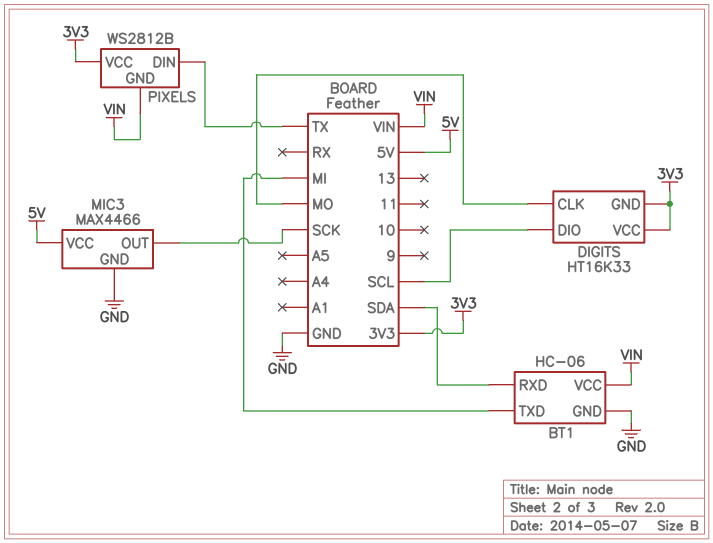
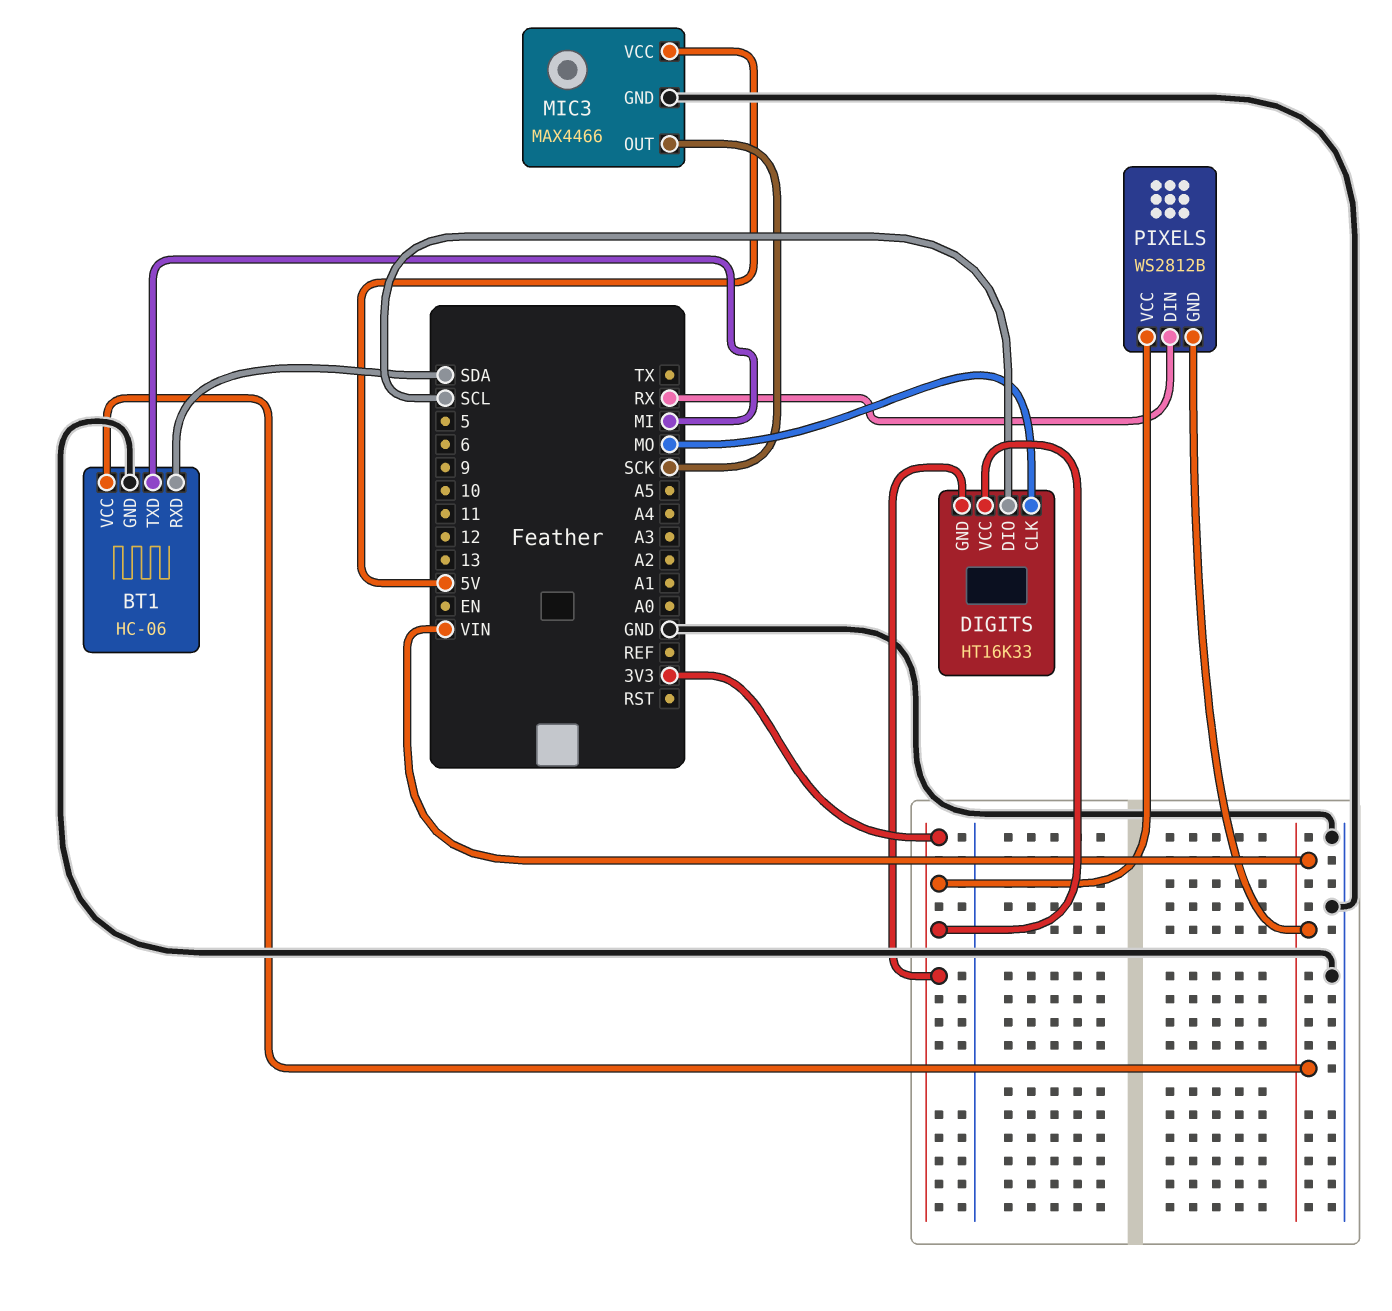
PIXELS pin DIN: TX -> RX

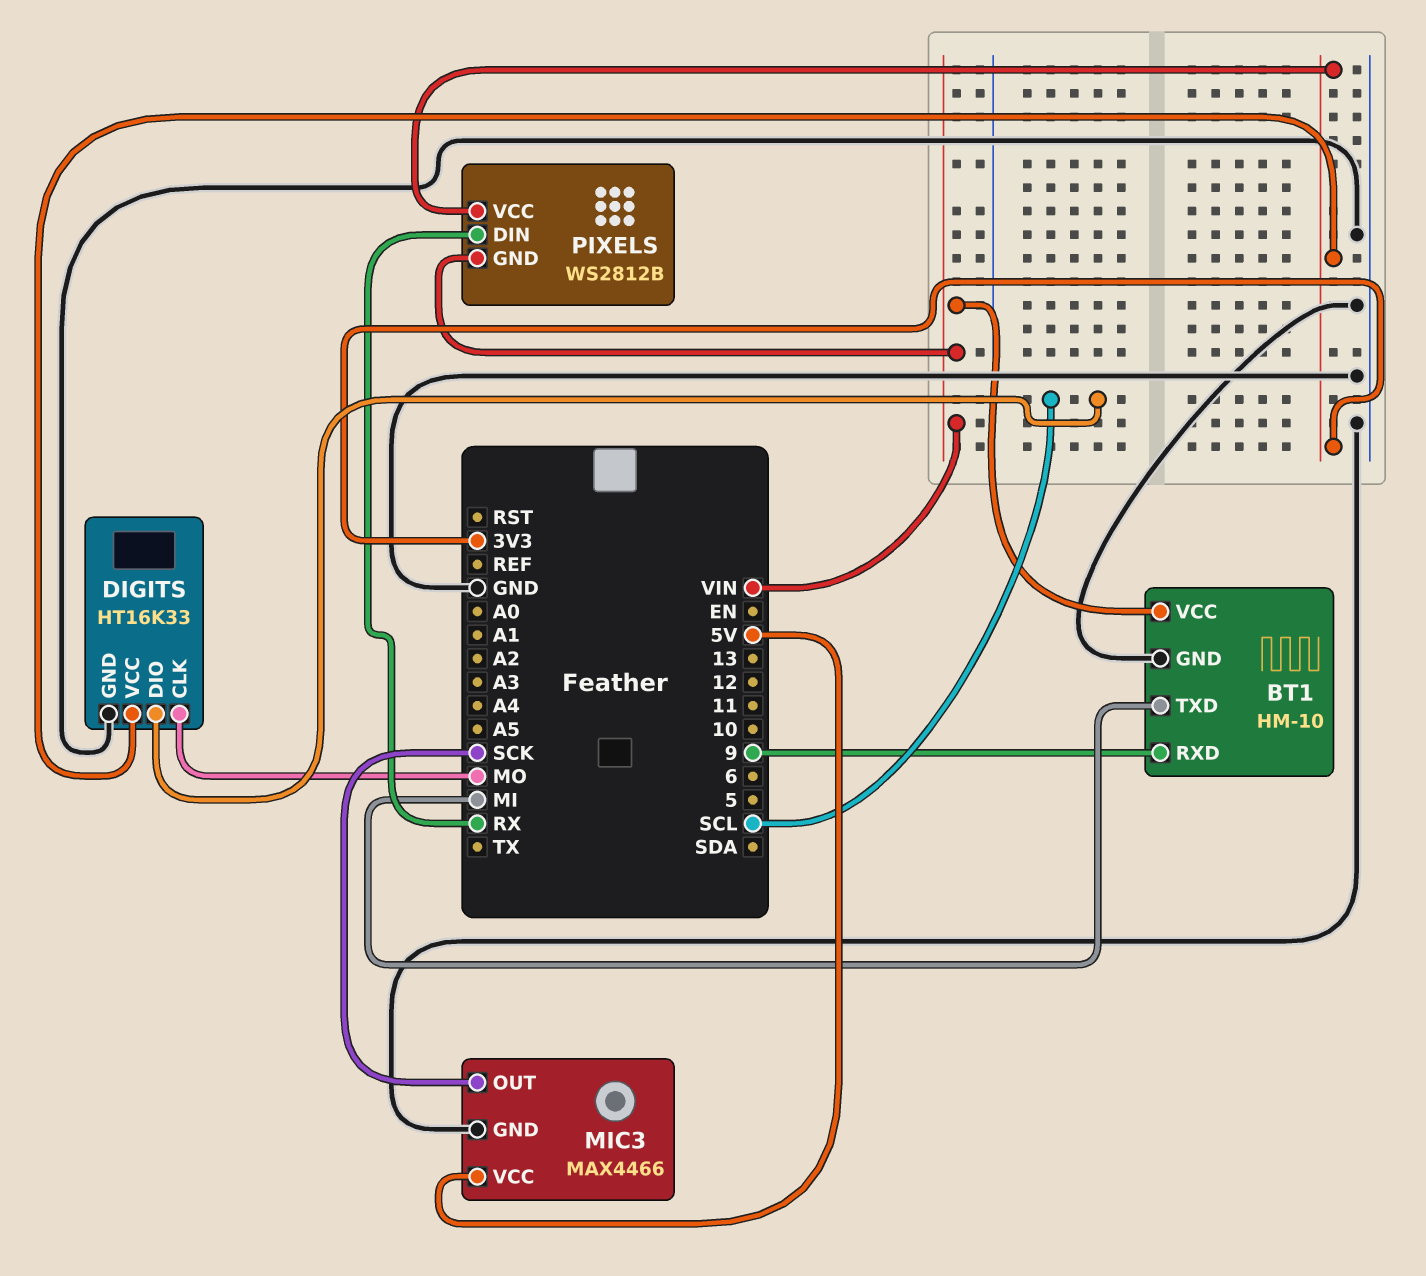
BT1: HC-06 -> HM-10
BT1 pin RXD: SDA -> 9
DIGITS pin GND: 3V3 -> GND

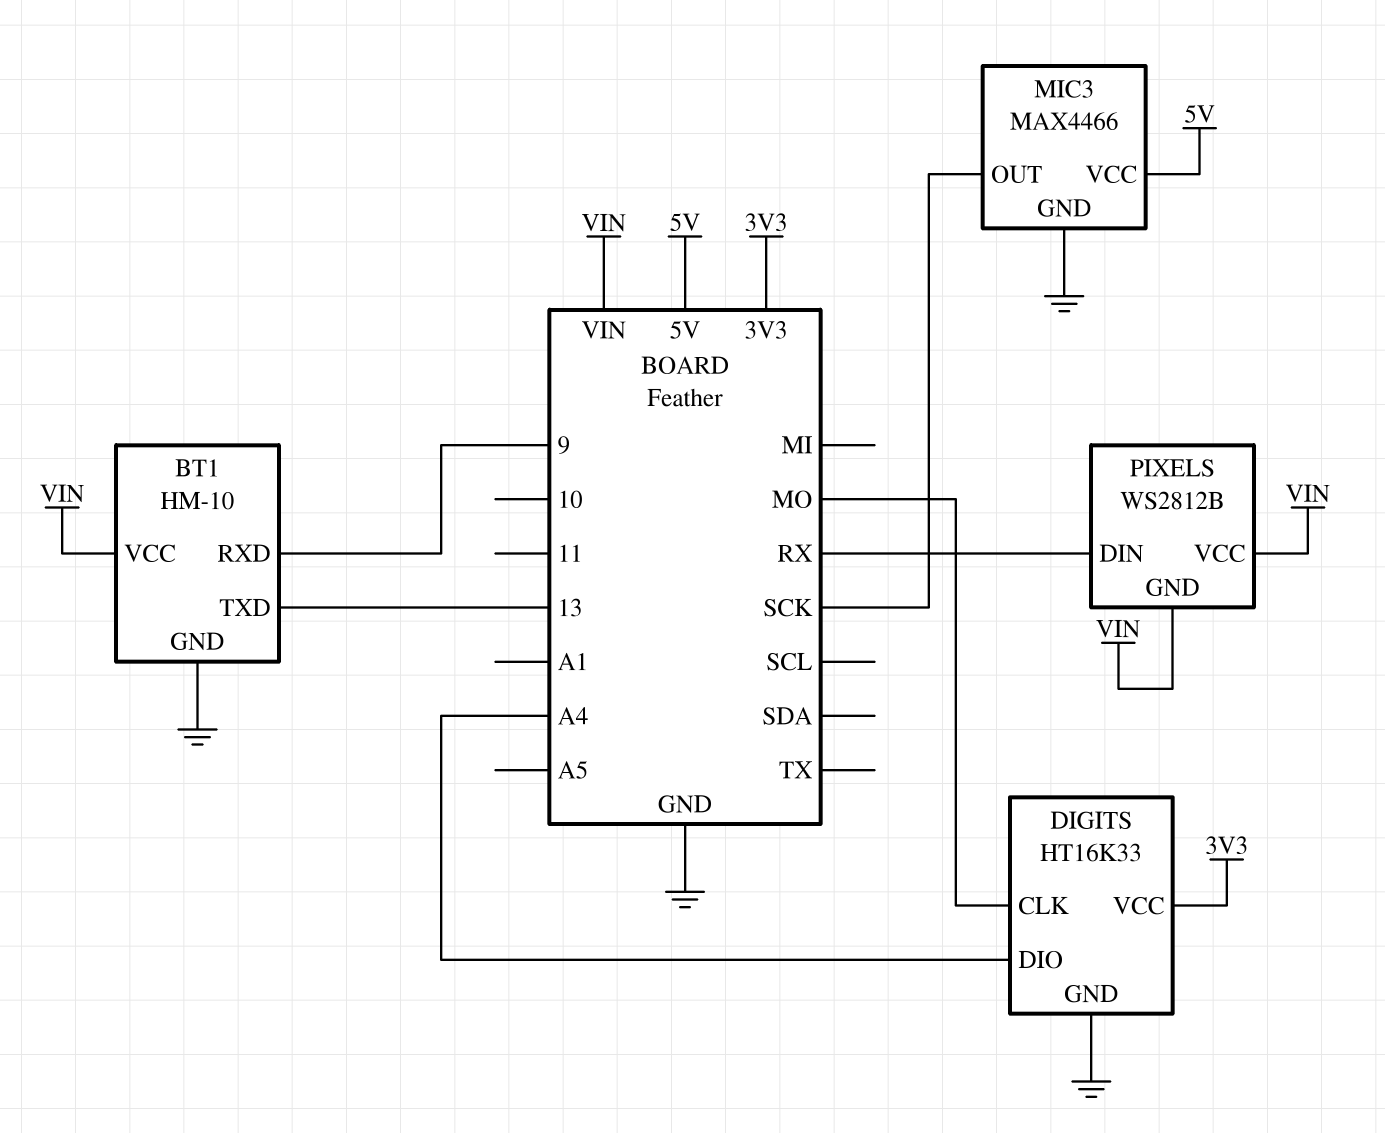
BT1 pin TXD: MI -> 13
DIGITS pin DIO: SCL -> A4
PIXELS pin VCC: 3V3 -> VIN

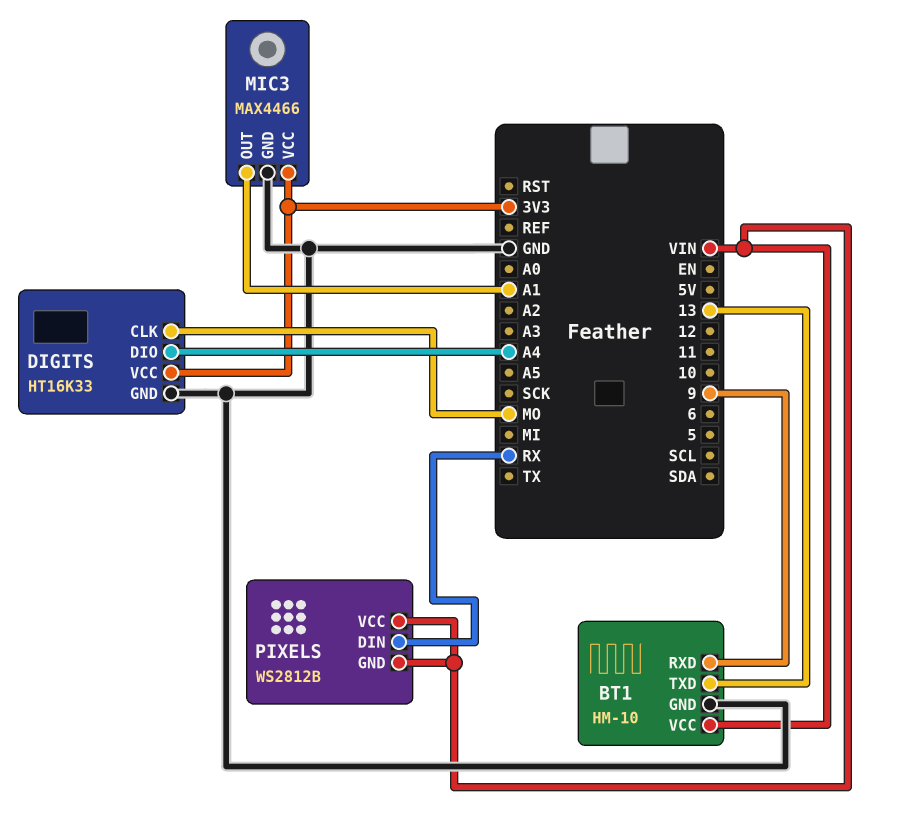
MIC3 pin OUT: SCK -> A1
MIC3 pin VCC: 5V -> 3V3

